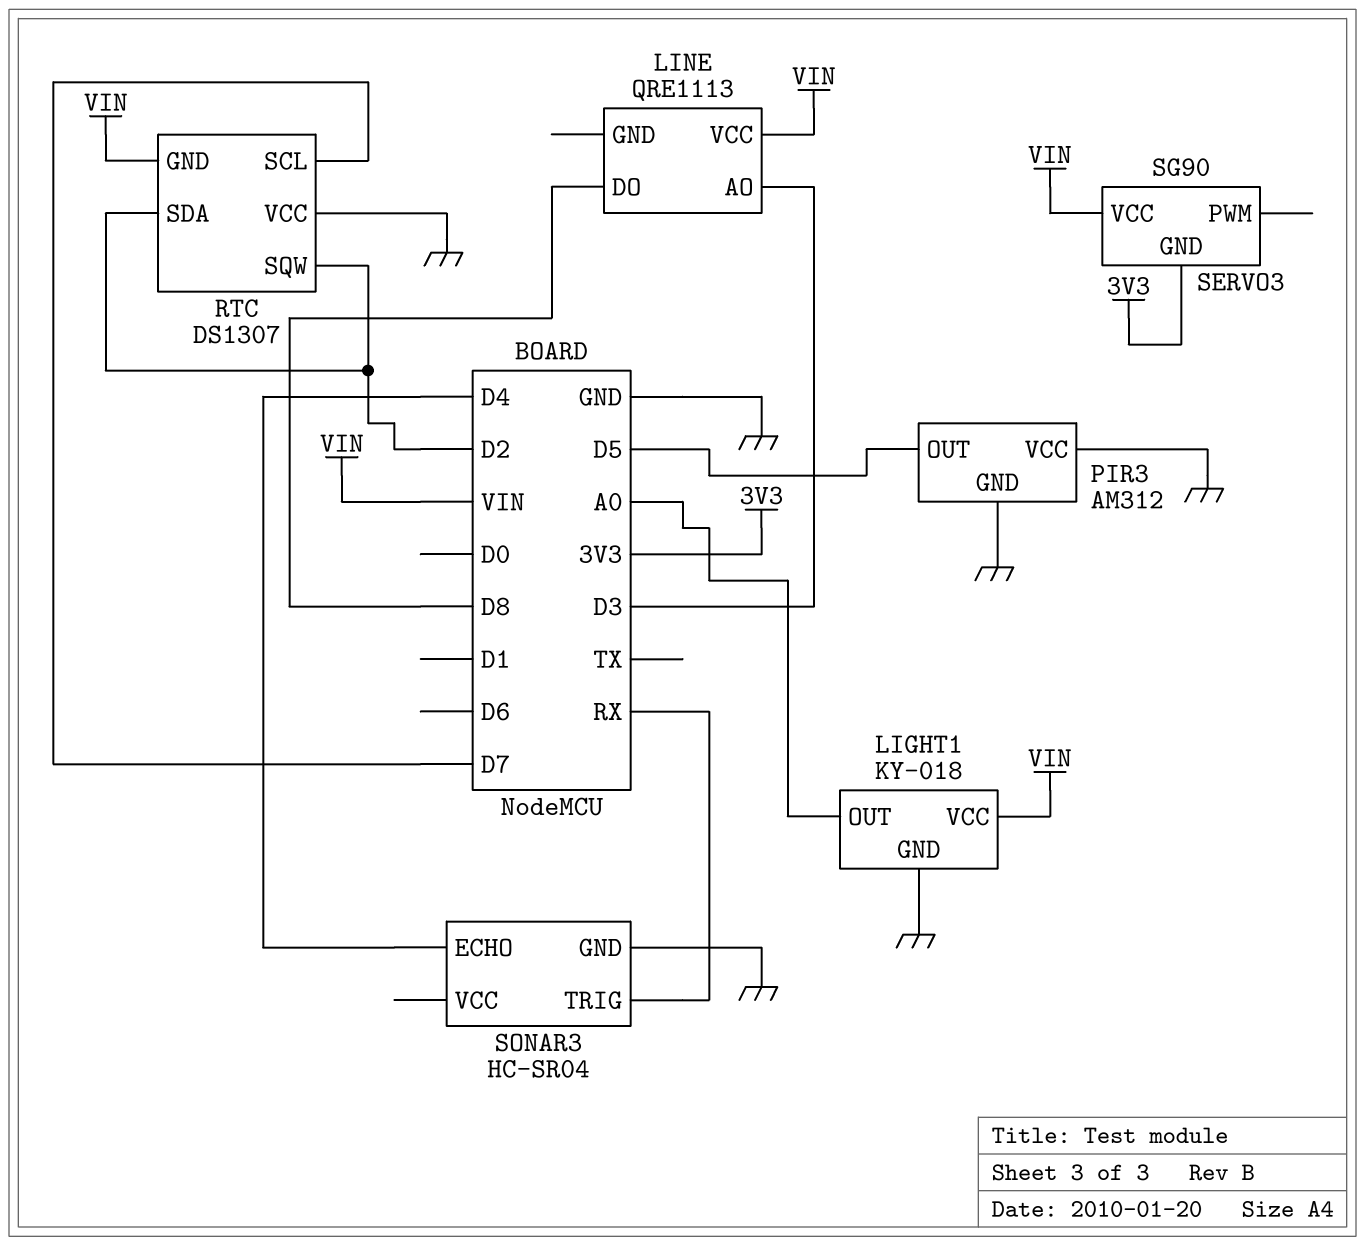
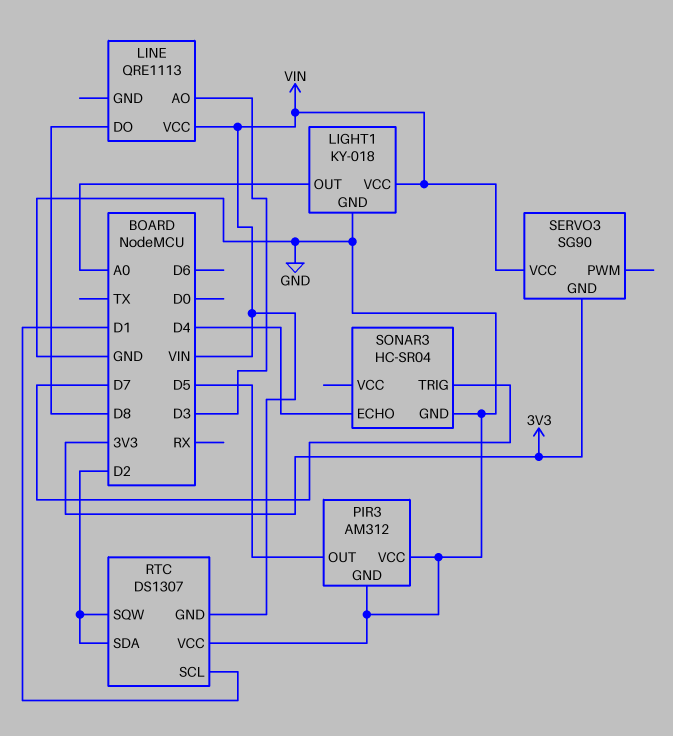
RTC pin SCL: D7 -> D1
SONAR3 pin TRIG: RX -> D7

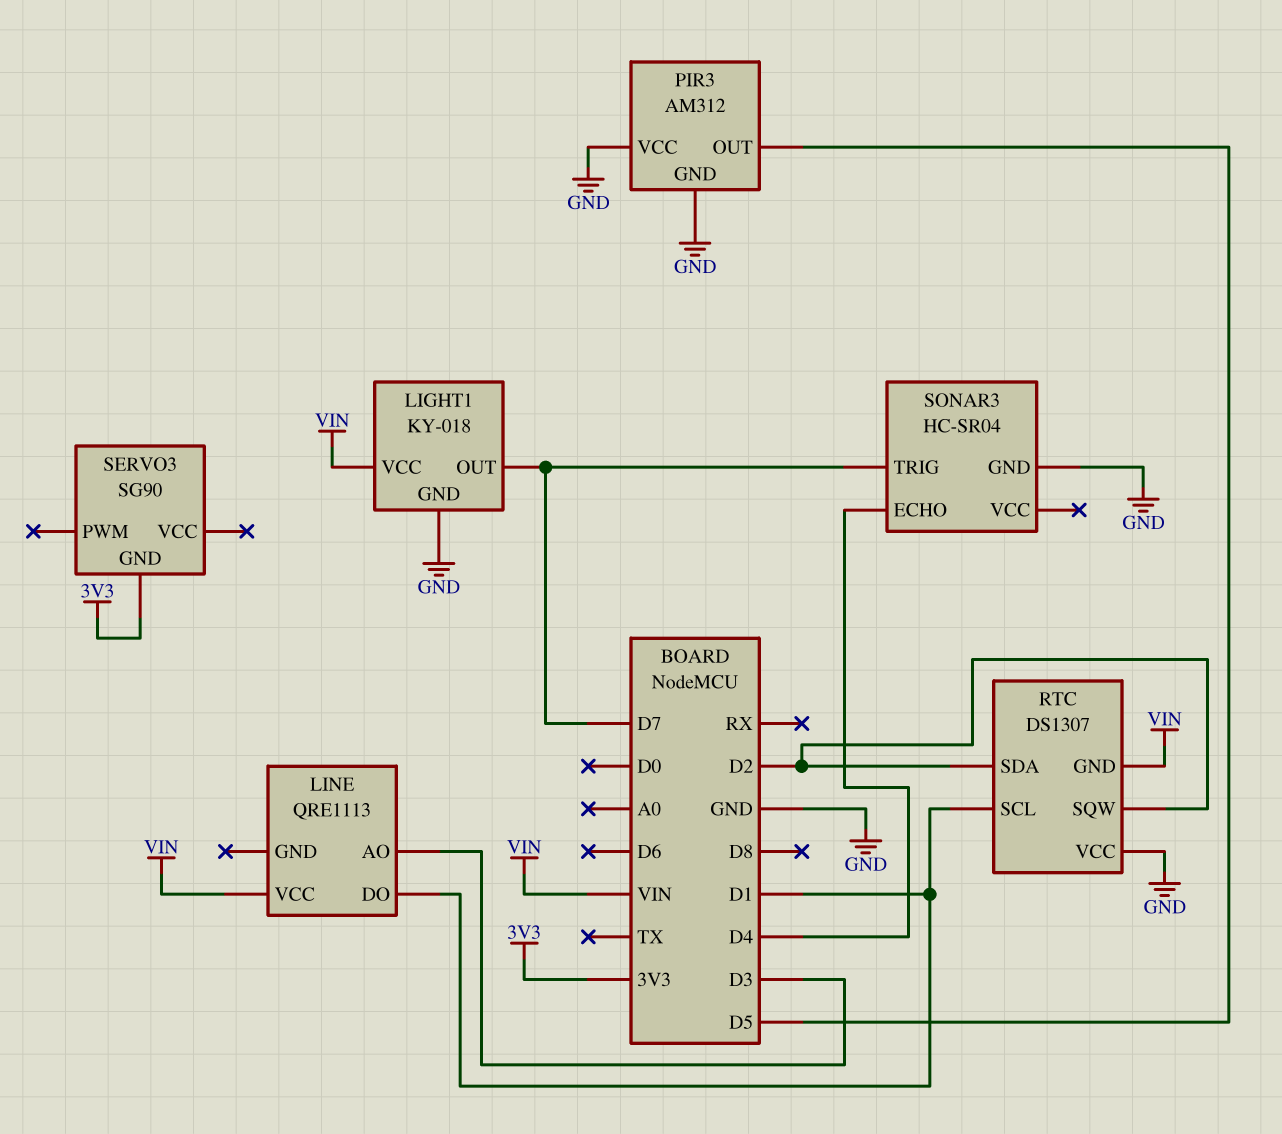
LIGHT1 pin OUT: A0 -> D7
LINE pin DO: D8 -> D1
SERVO3 pin VCC: VIN -> none

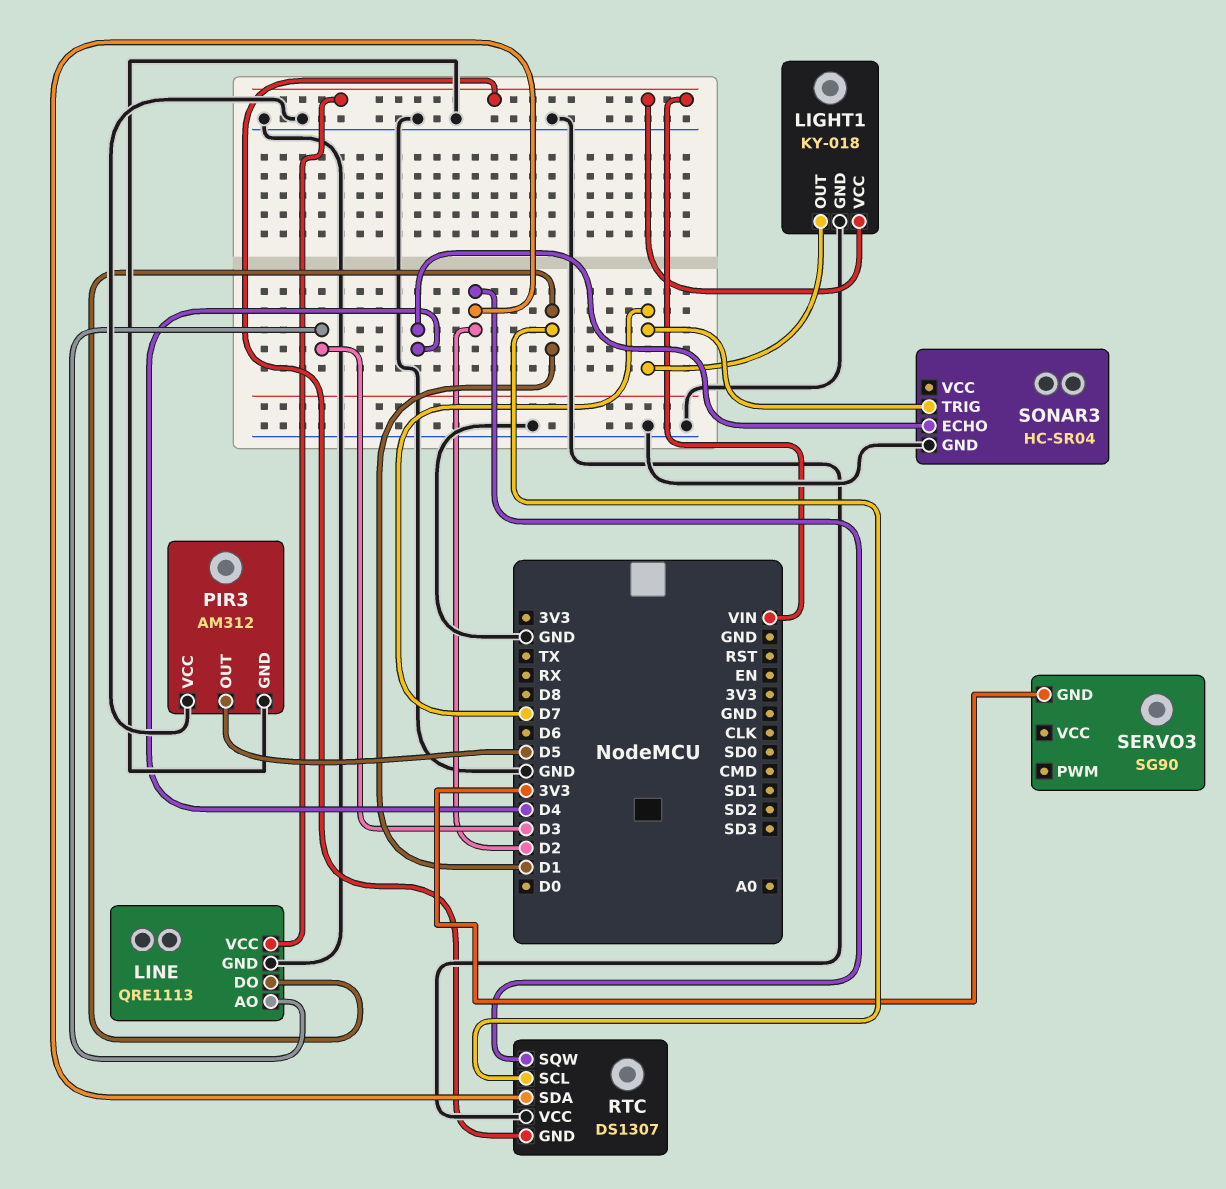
LINE pin GND: none -> GND

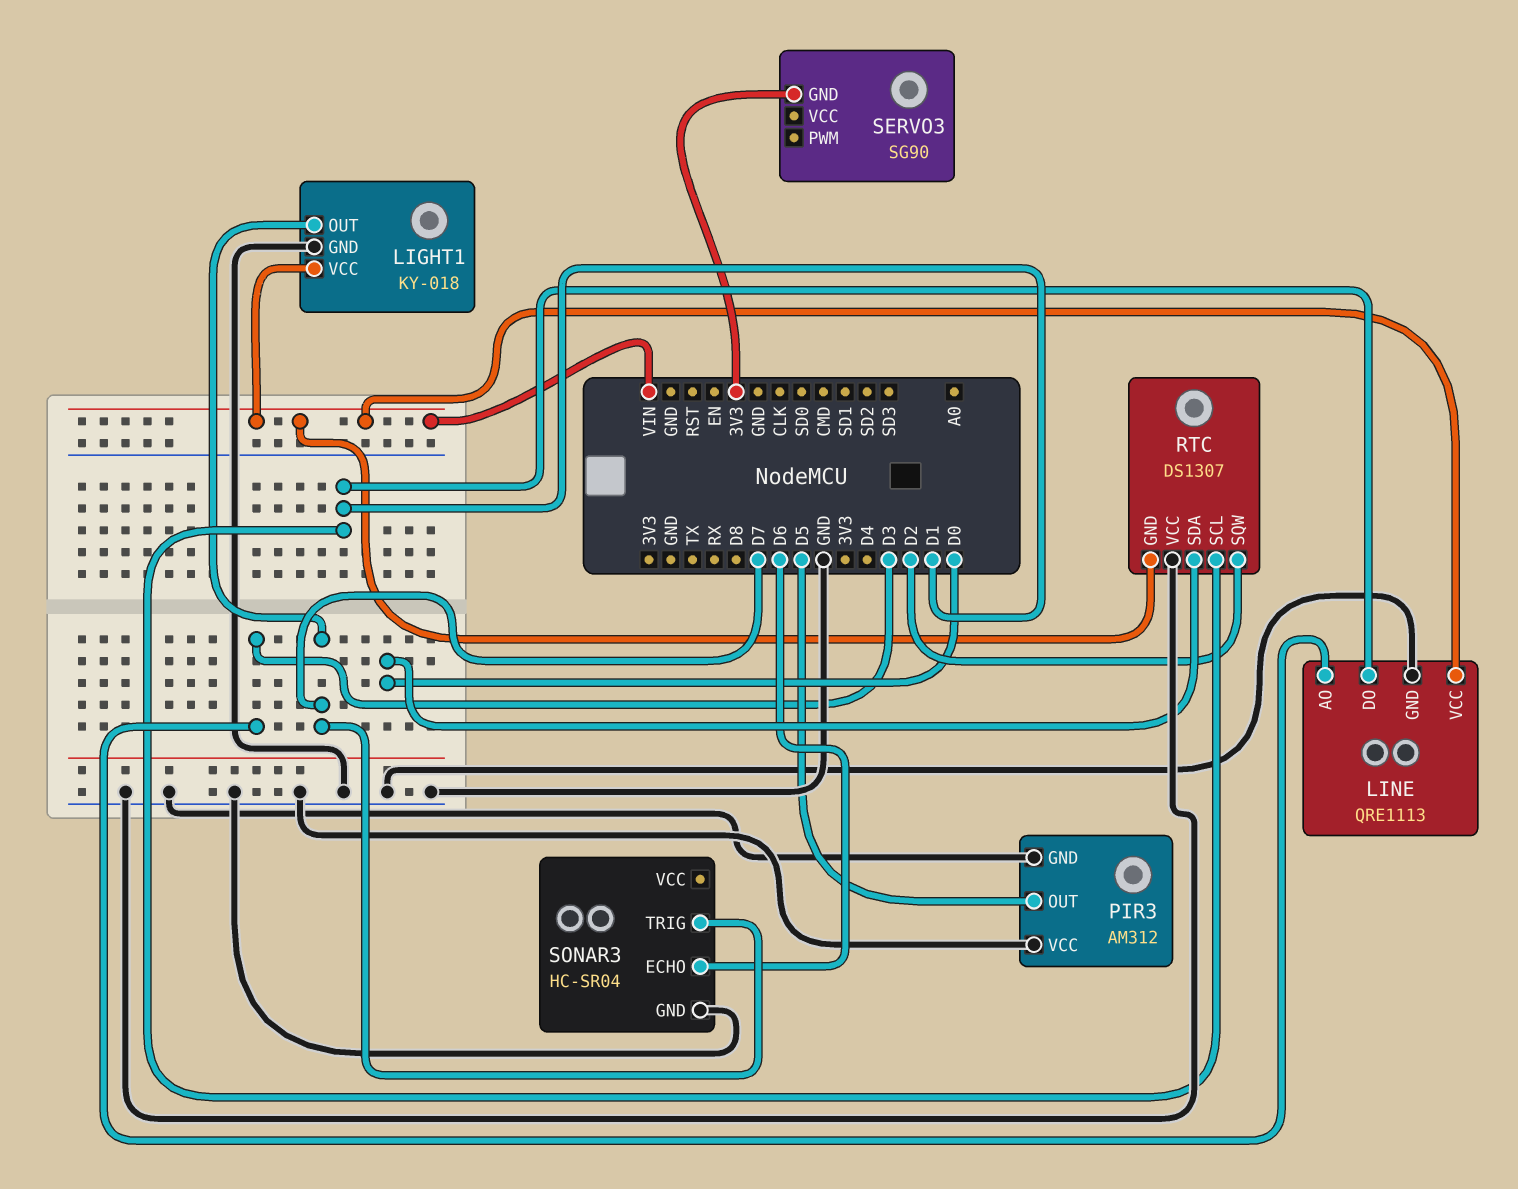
RTC pin SDA: D2 -> D0
SONAR3 pin ECHO: D4 -> D6

